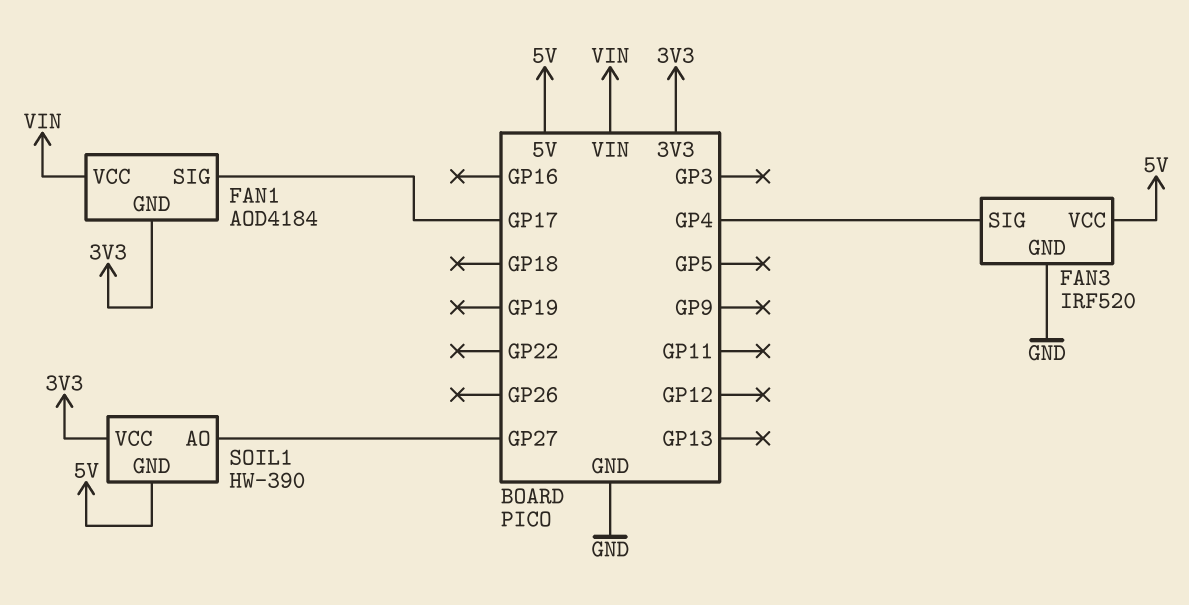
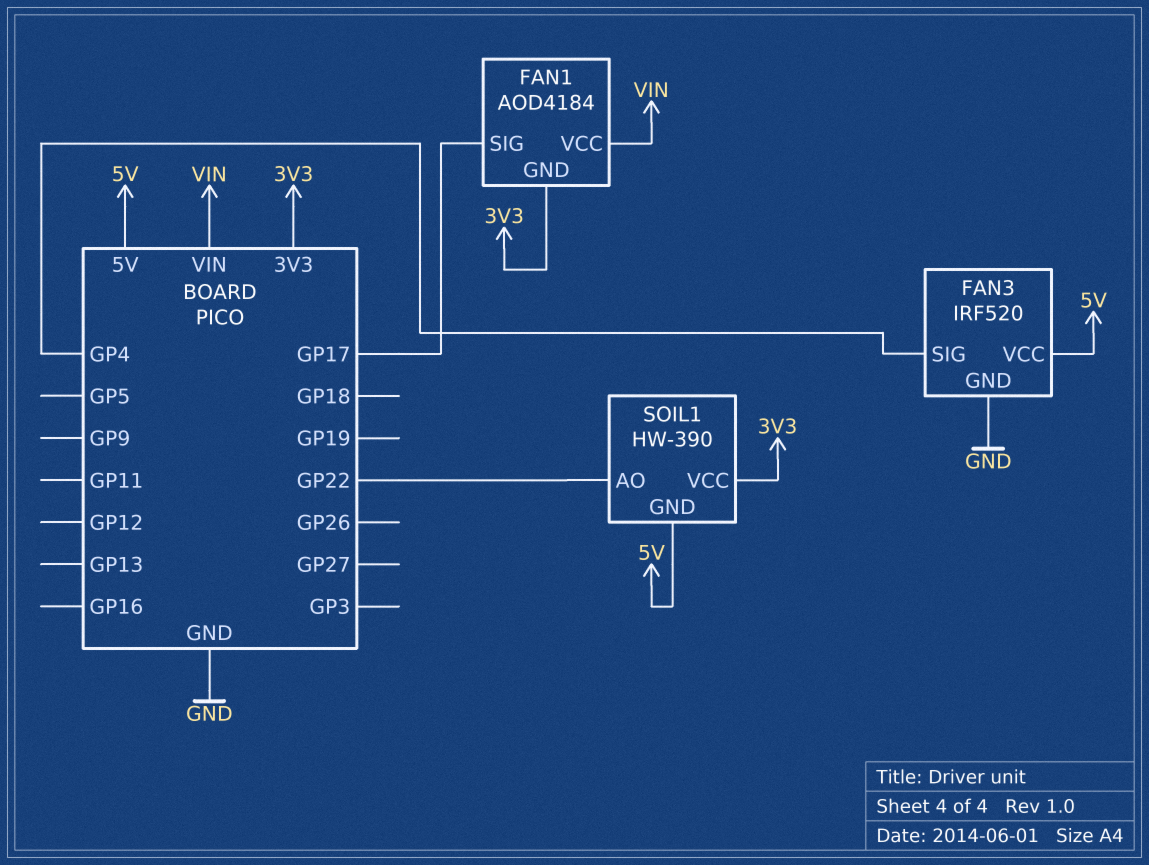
SOIL1 pin AO: GP27 -> GP22

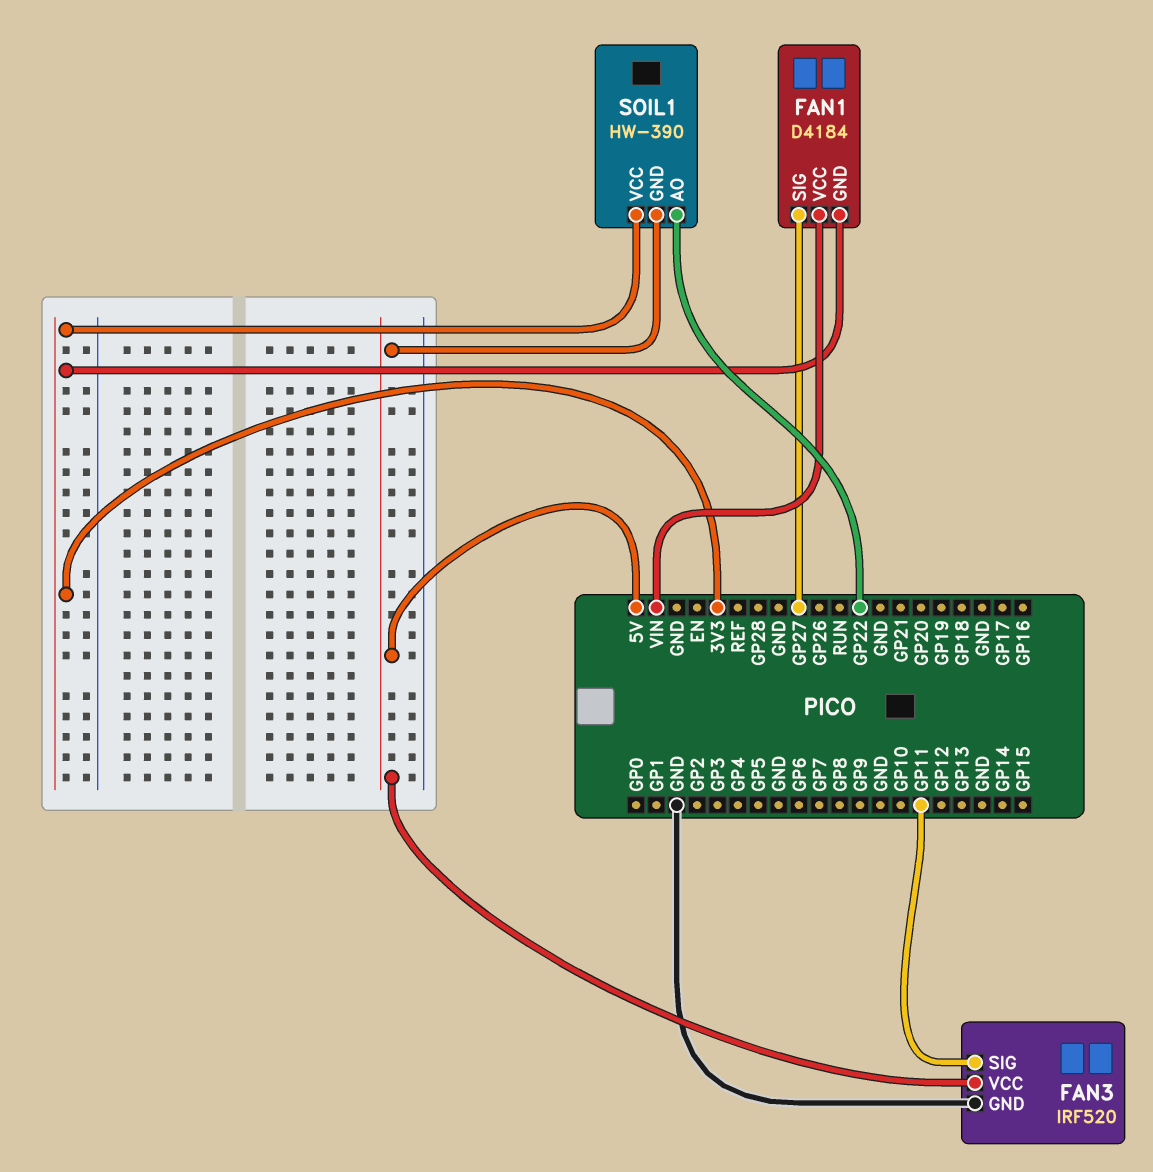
FAN1: AOD4184 -> D4184
FAN1 pin SIG: GP17 -> GP27
FAN3 pin SIG: GP4 -> GP11

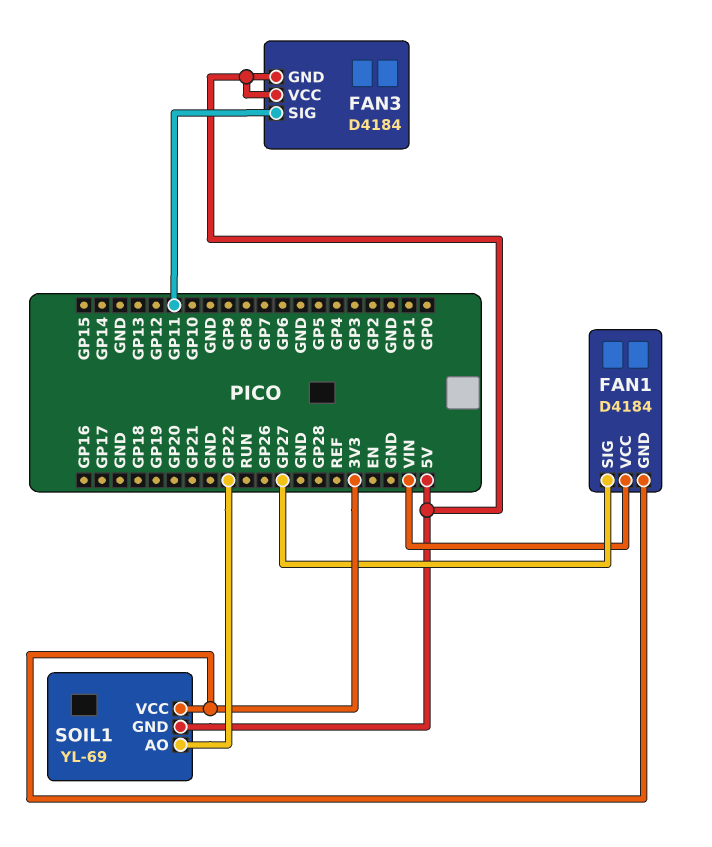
FAN3: IRF520 -> D4184
FAN3 pin GND: GND -> 5V
SOIL1: HW-390 -> YL-69

